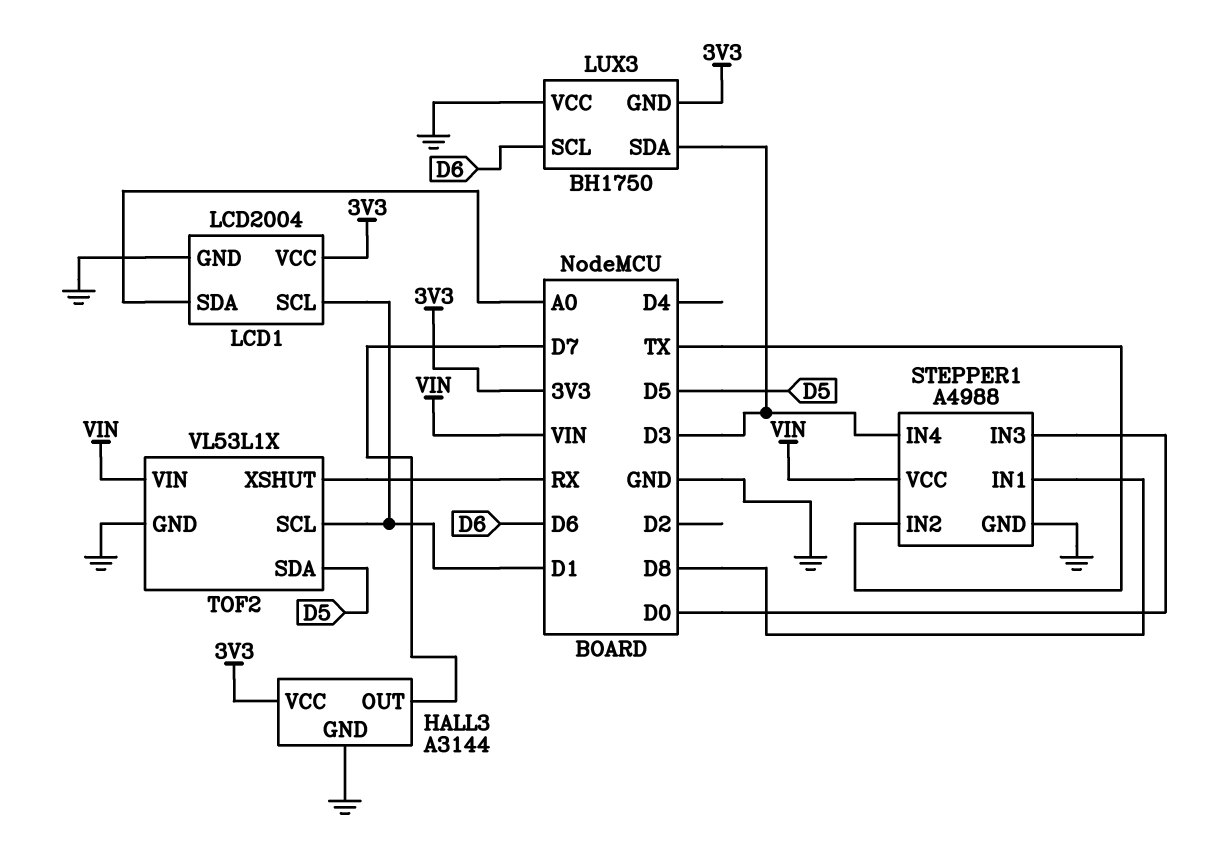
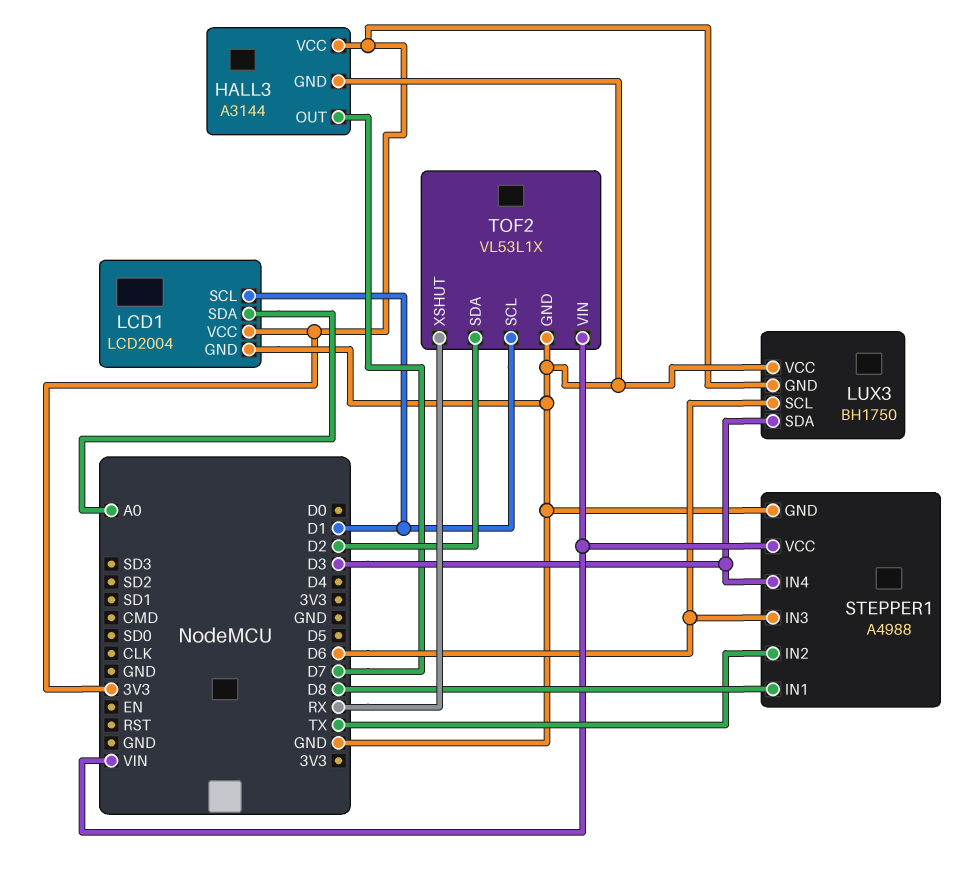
STEPPER1 pin IN3: D0 -> D6
TOF2 pin SDA: D5 -> D2

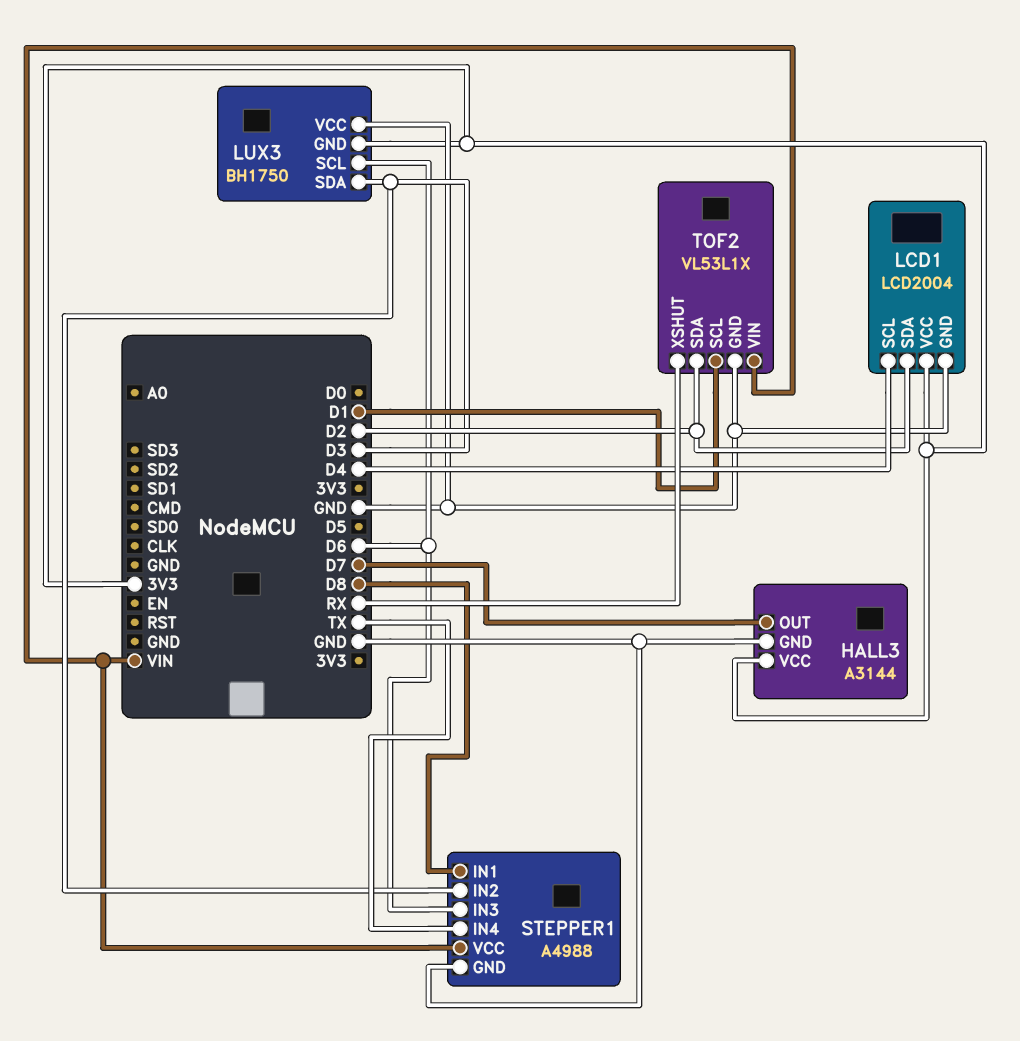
LCD1 pin SCL: D1 -> D4
LCD1 pin SDA: A0 -> D2
STEPPER1 pin IN2: TX -> D3
STEPPER1 pin IN4: D3 -> TX

